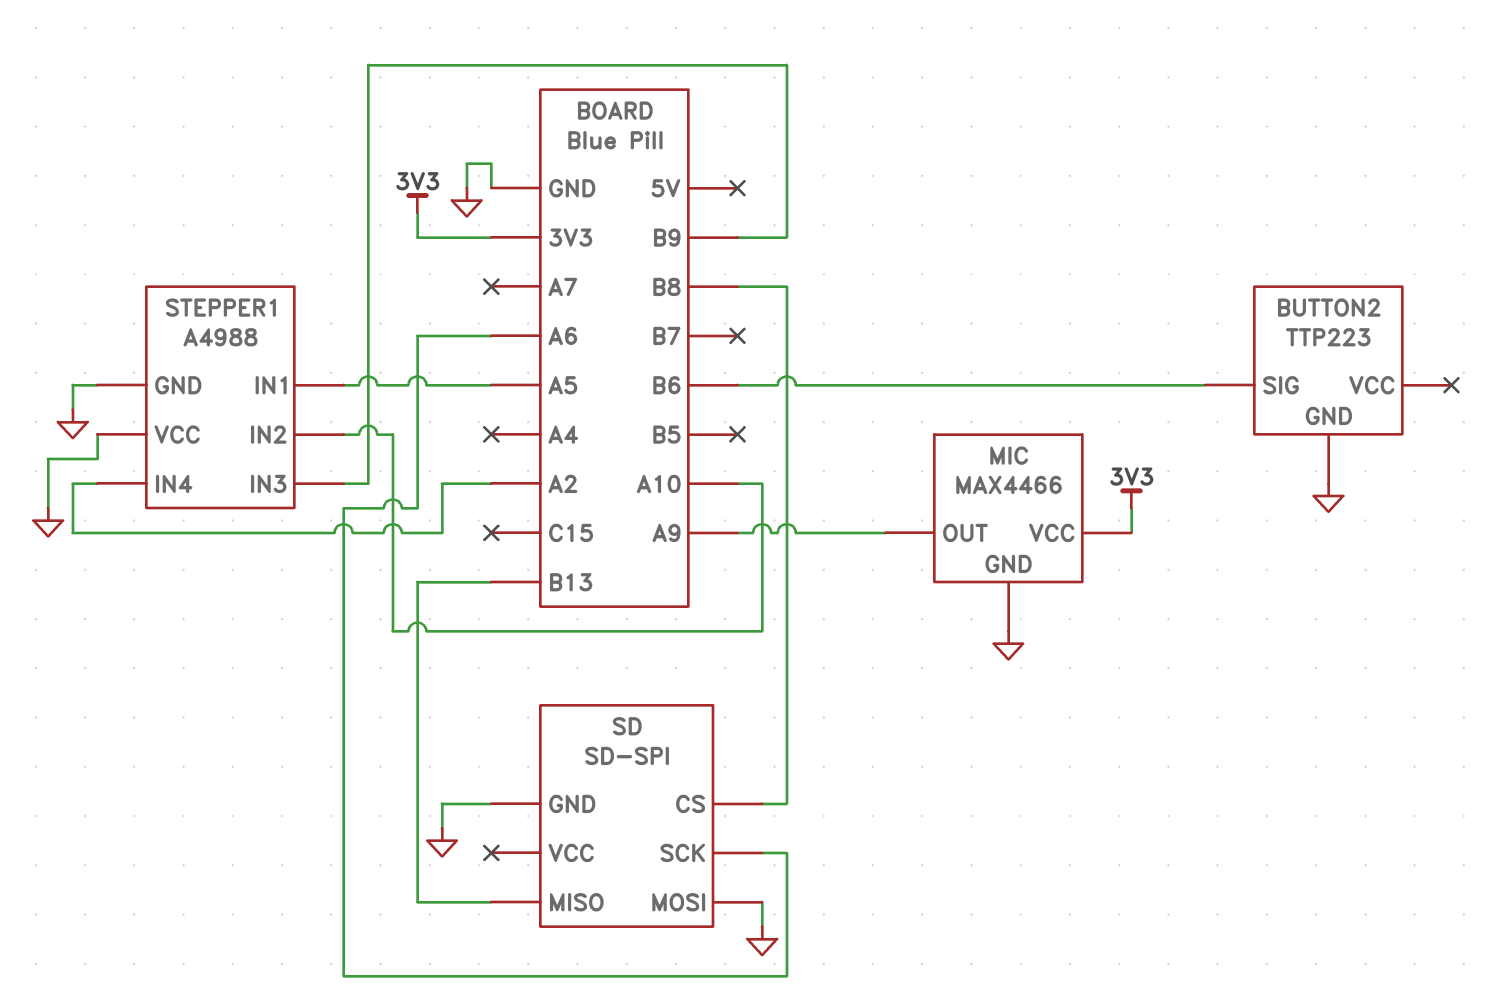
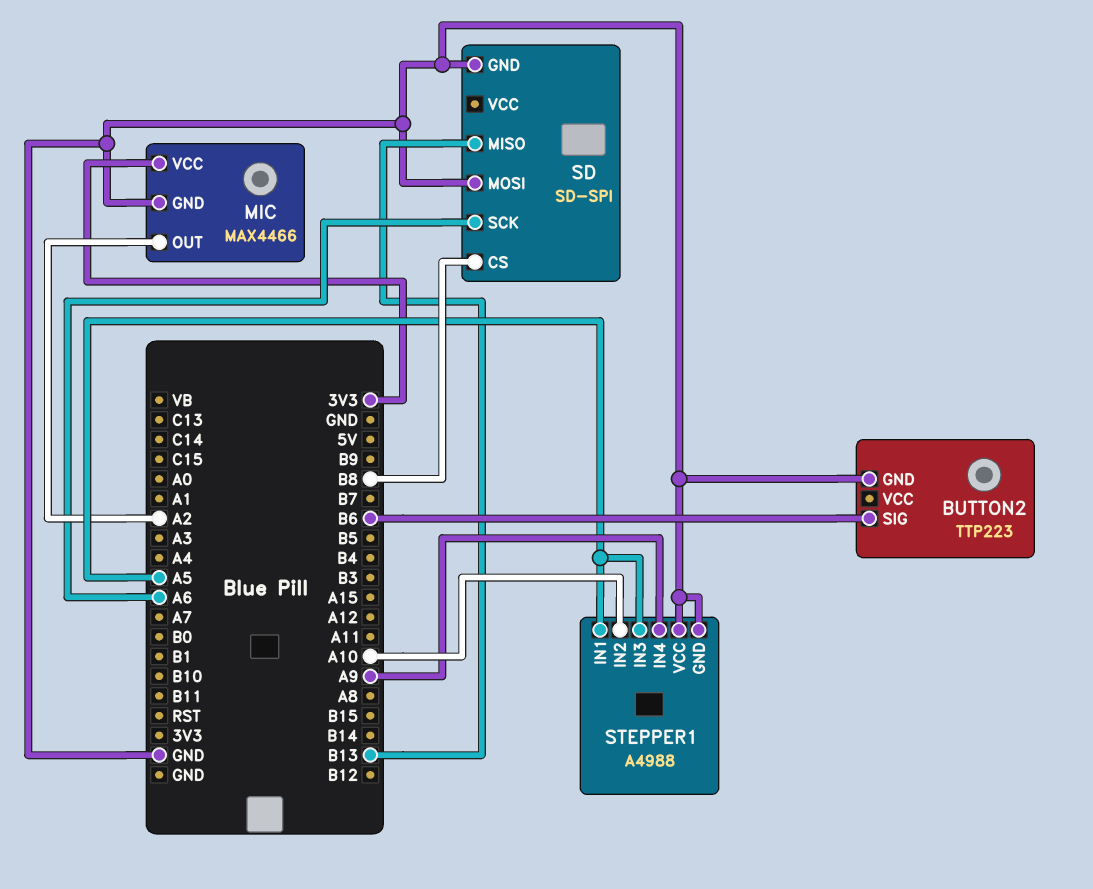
MIC pin OUT: A9 -> A2
STEPPER1 pin IN3: B9 -> A5
STEPPER1 pin IN4: A2 -> A9

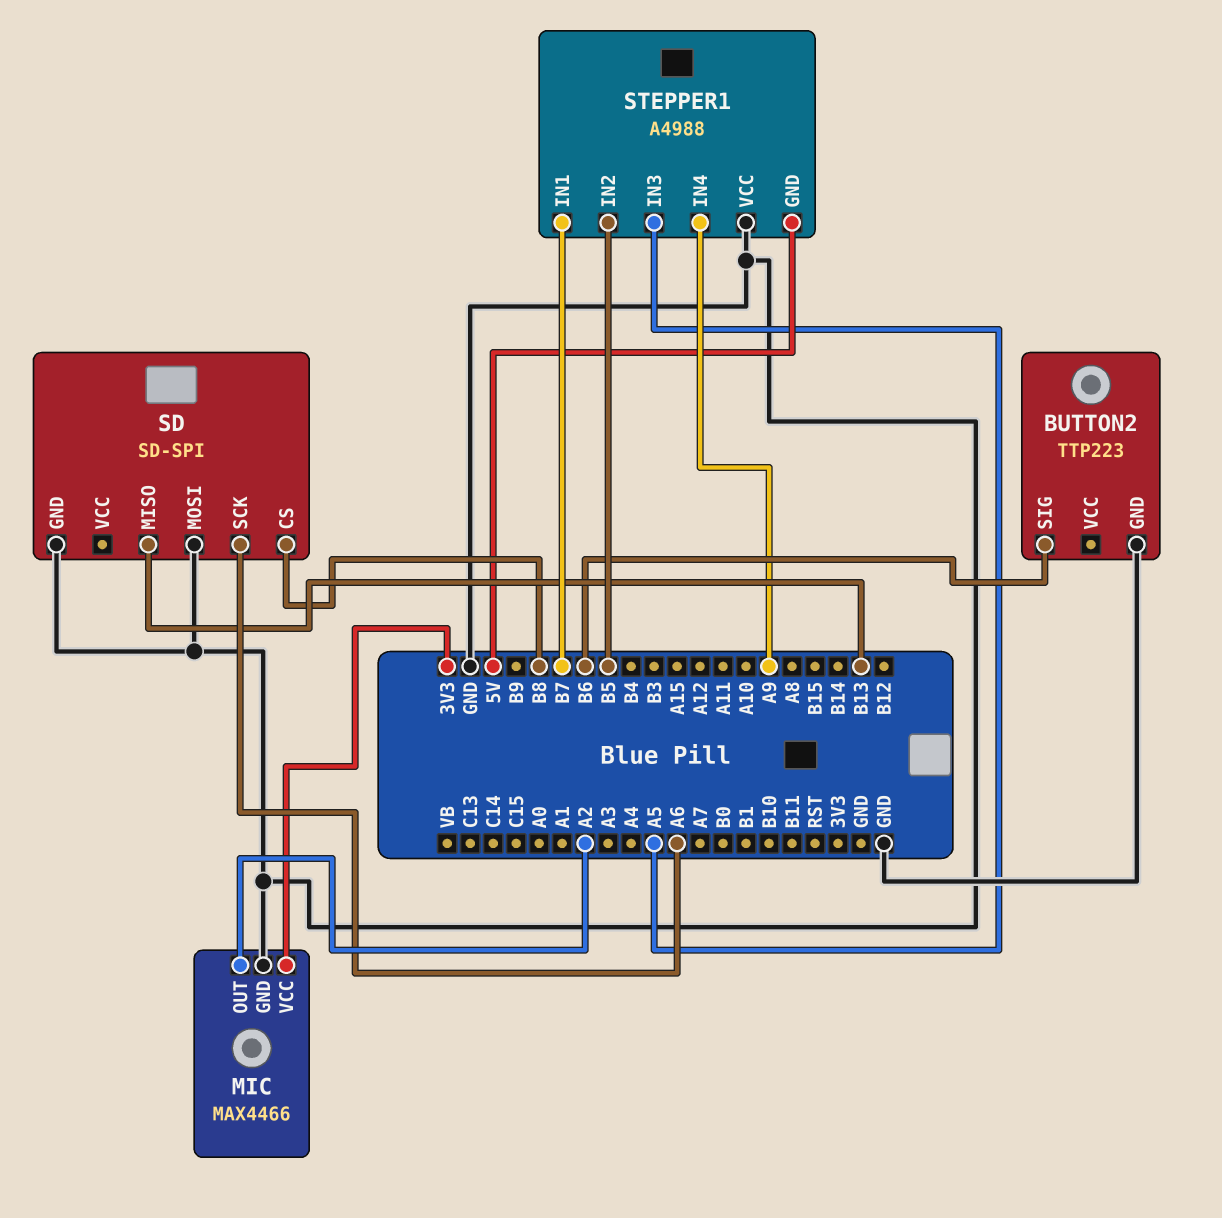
STEPPER1 pin GND: GND -> 5V
STEPPER1 pin IN1: A5 -> B7
STEPPER1 pin IN2: A10 -> B5

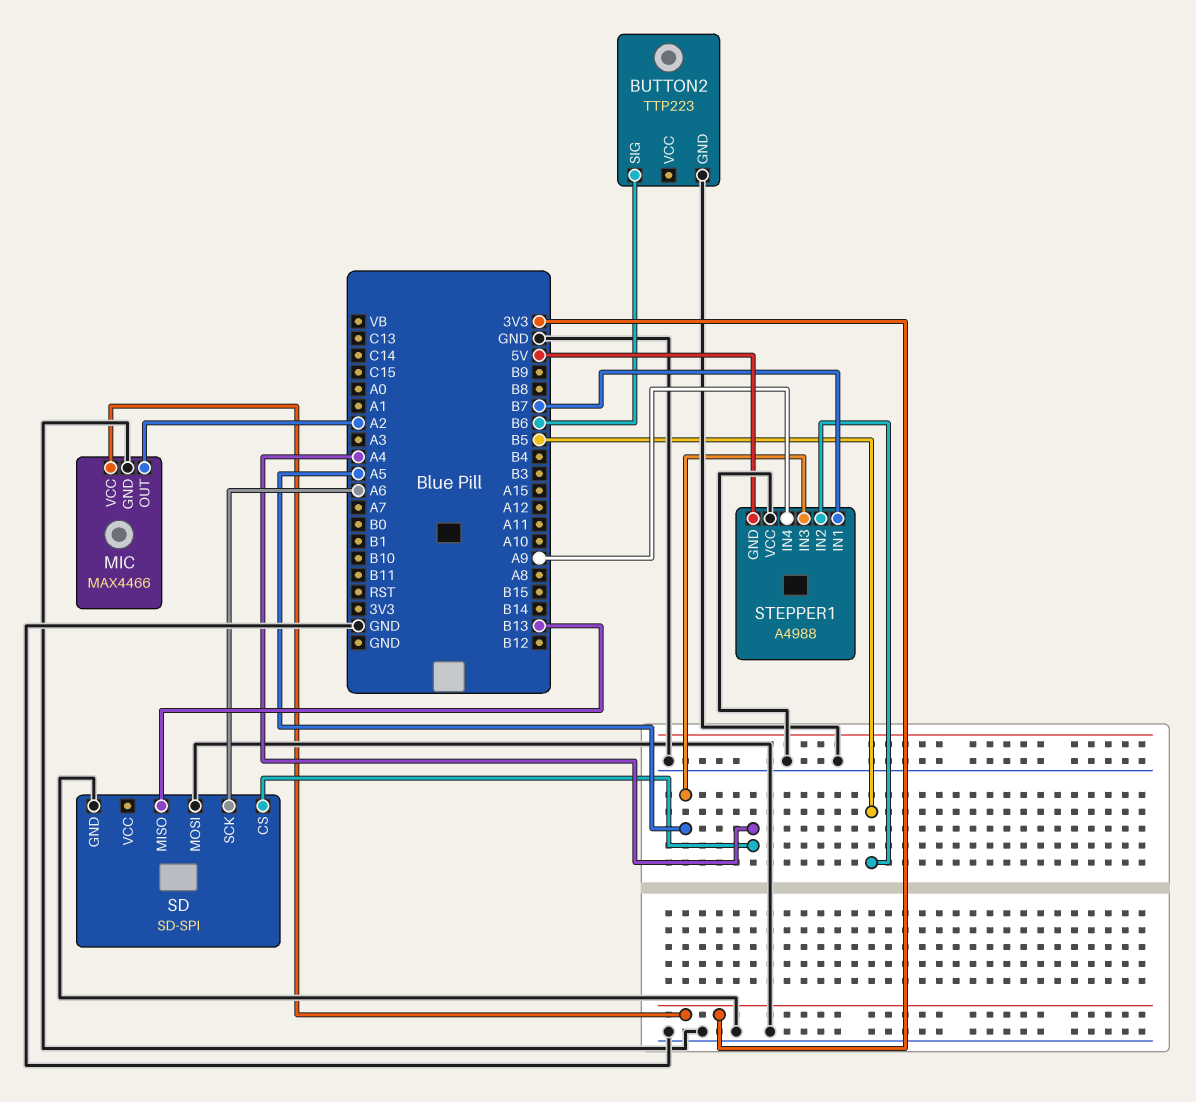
SD pin CS: B8 -> A4

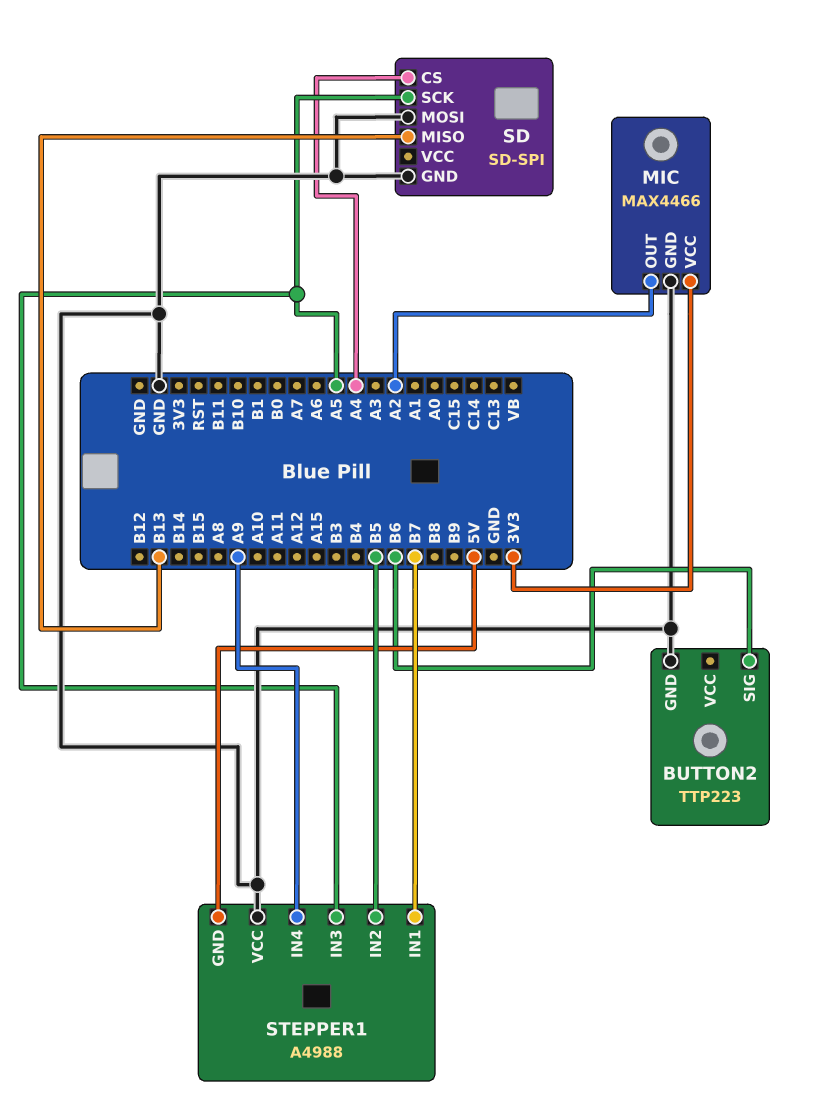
SD pin SCK: A6 -> A5

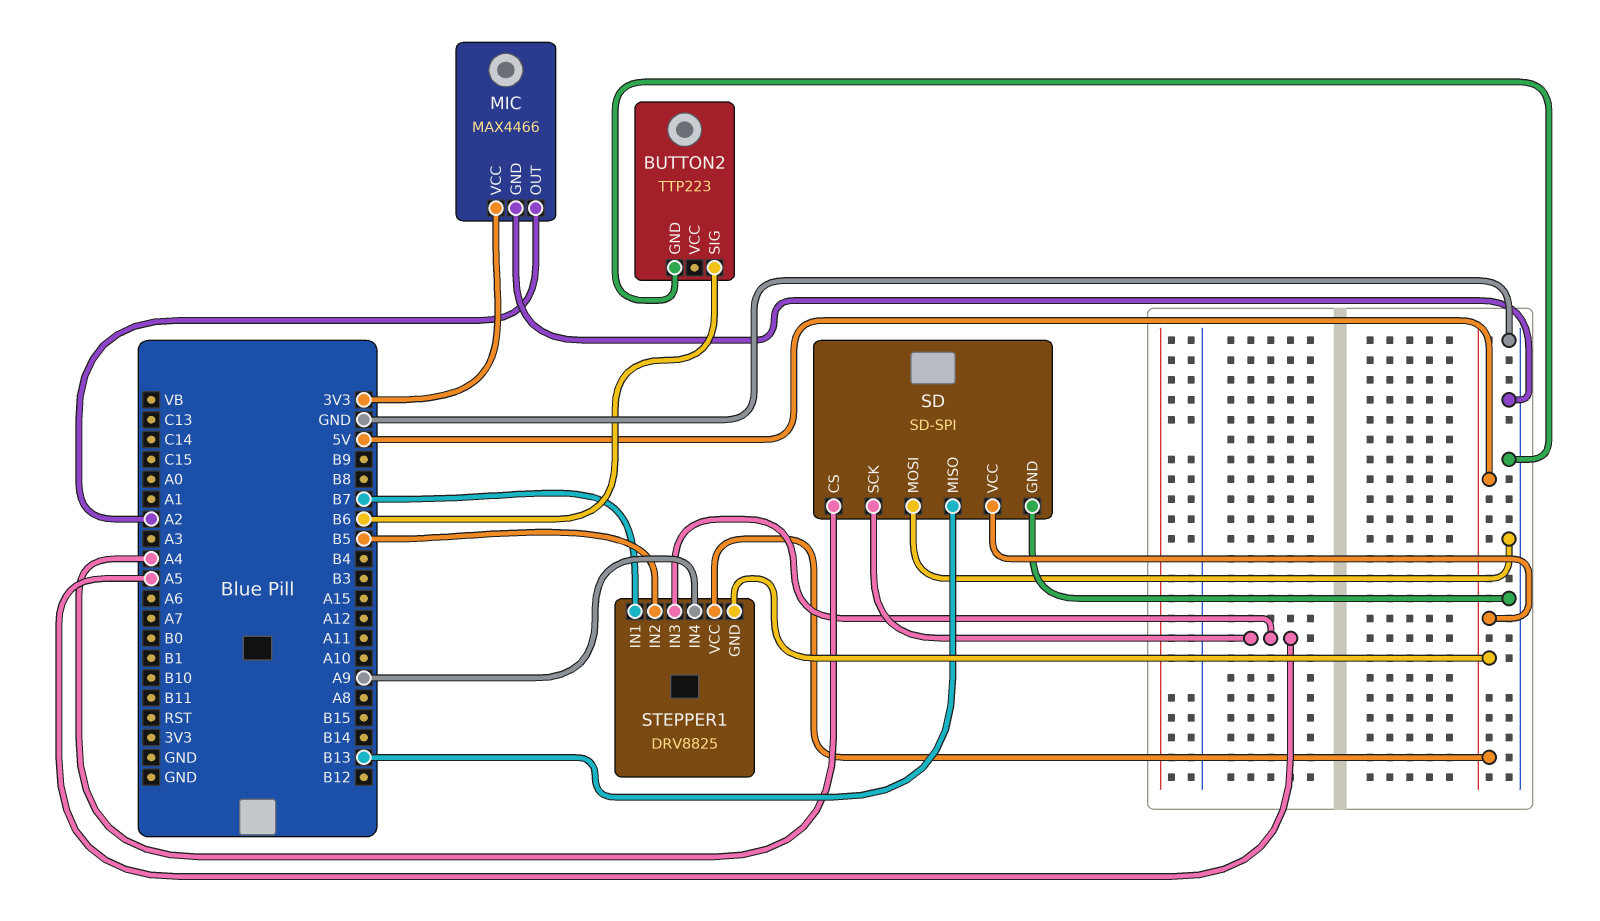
SD pin VCC: none -> 5V
STEPPER1: A4988 -> DRV8825
STEPPER1 pin VCC: GND -> 5V

